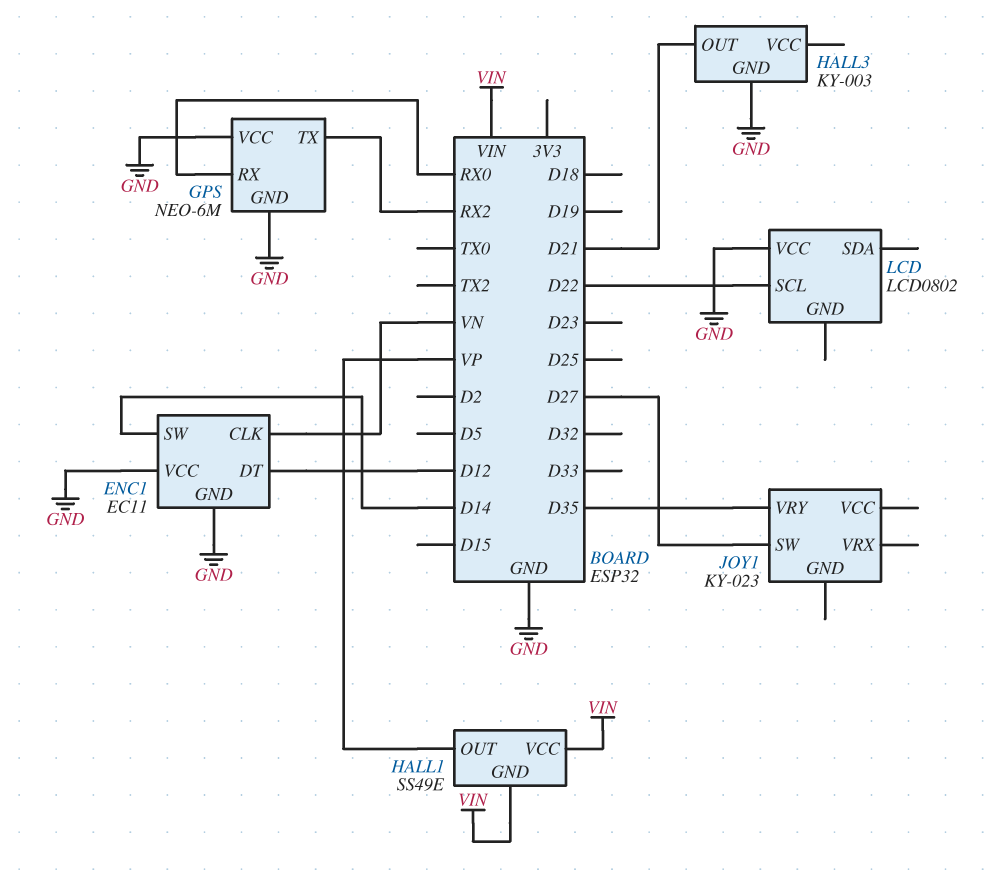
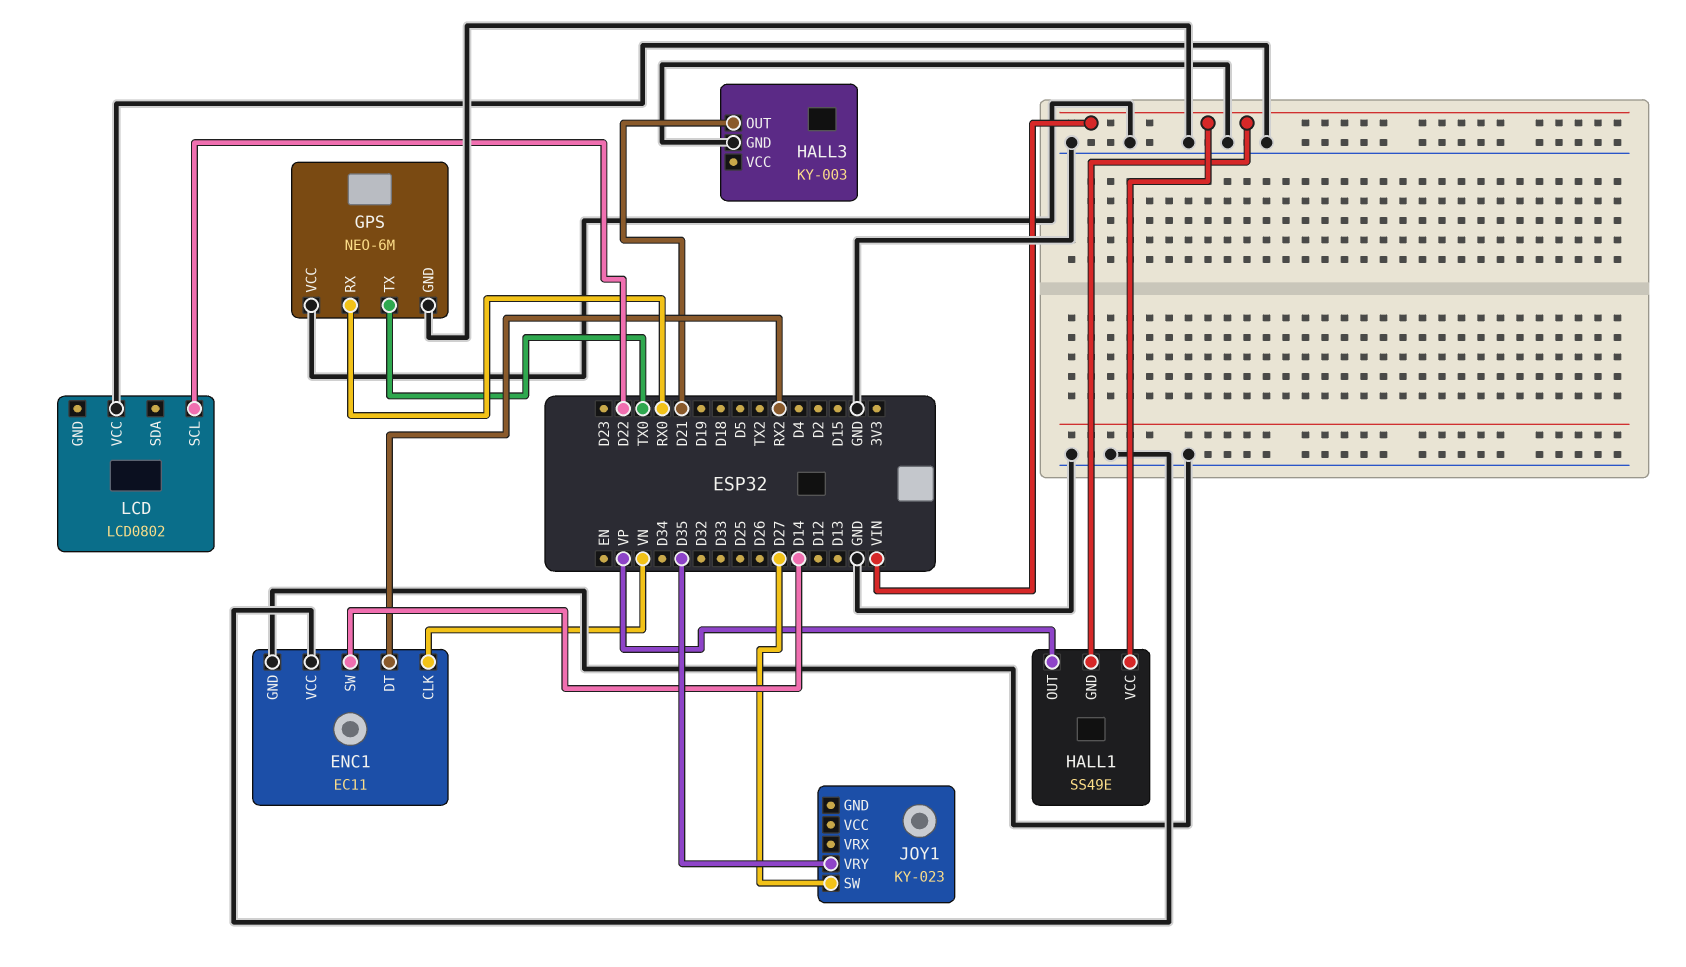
ENC1 pin DT: D12 -> RX2
GPS pin TX: RX2 -> TX0

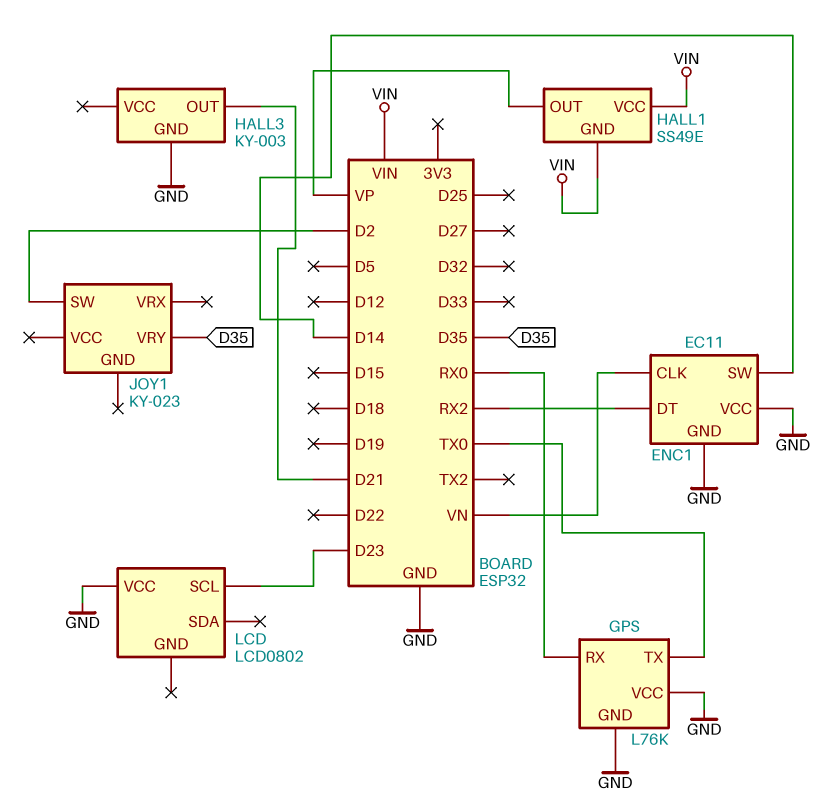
GPS: NEO-6M -> L76K
JOY1 pin SW: D27 -> D2
LCD pin SCL: D22 -> D23

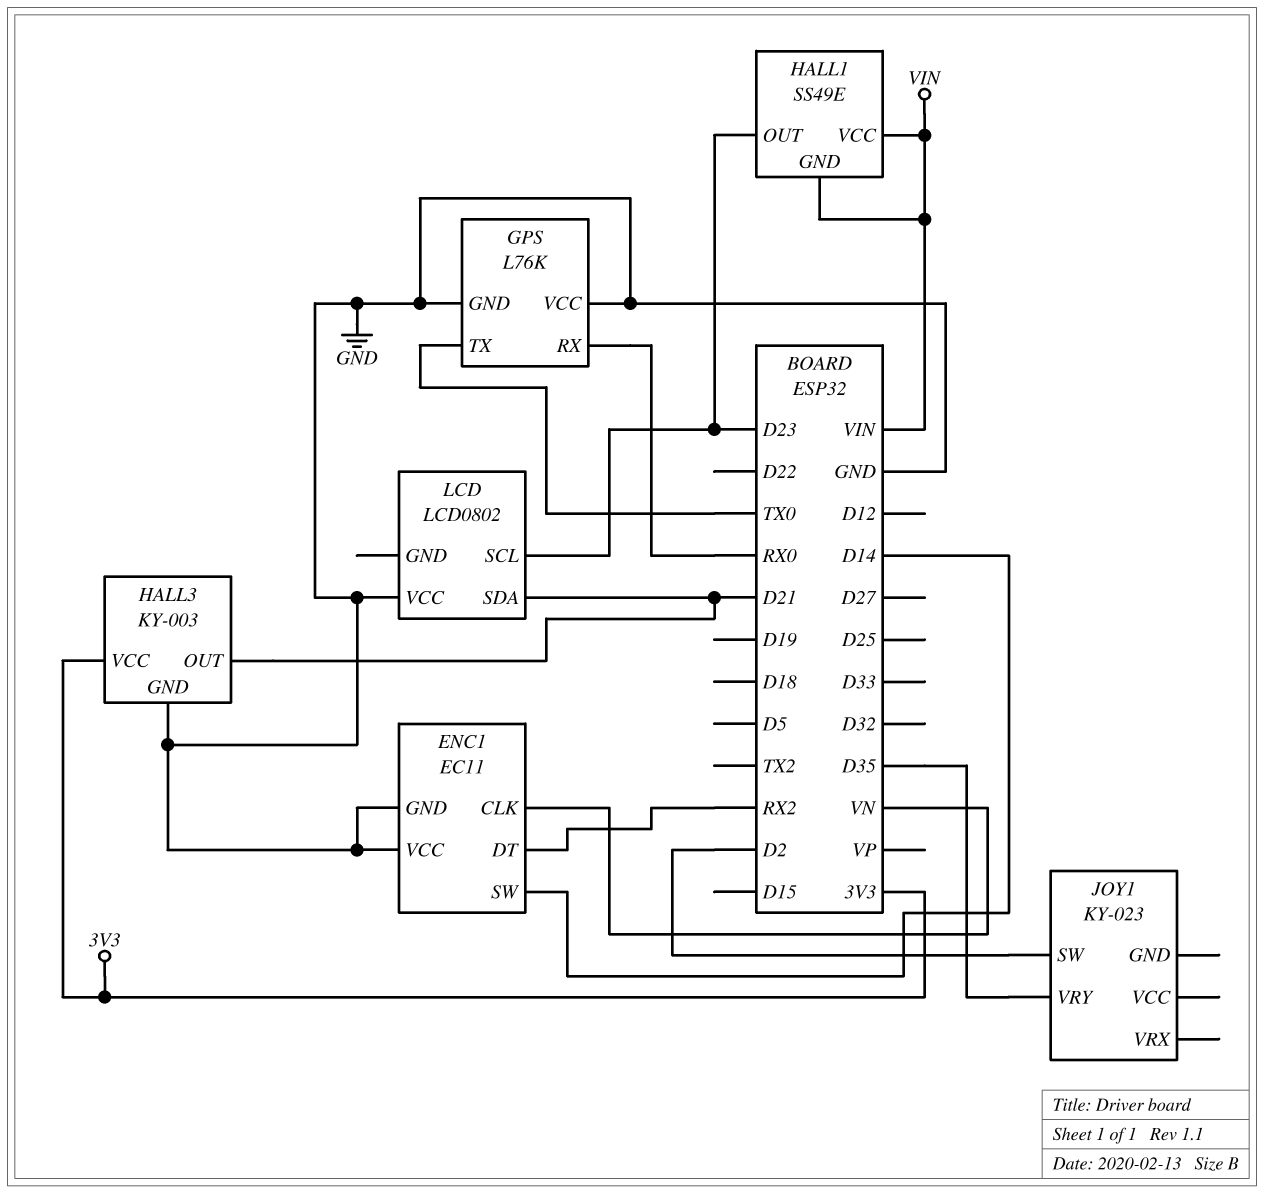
HALL1 pin OUT: VP -> D23
HALL3 pin VCC: none -> 3V3
LCD pin SDA: none -> D21

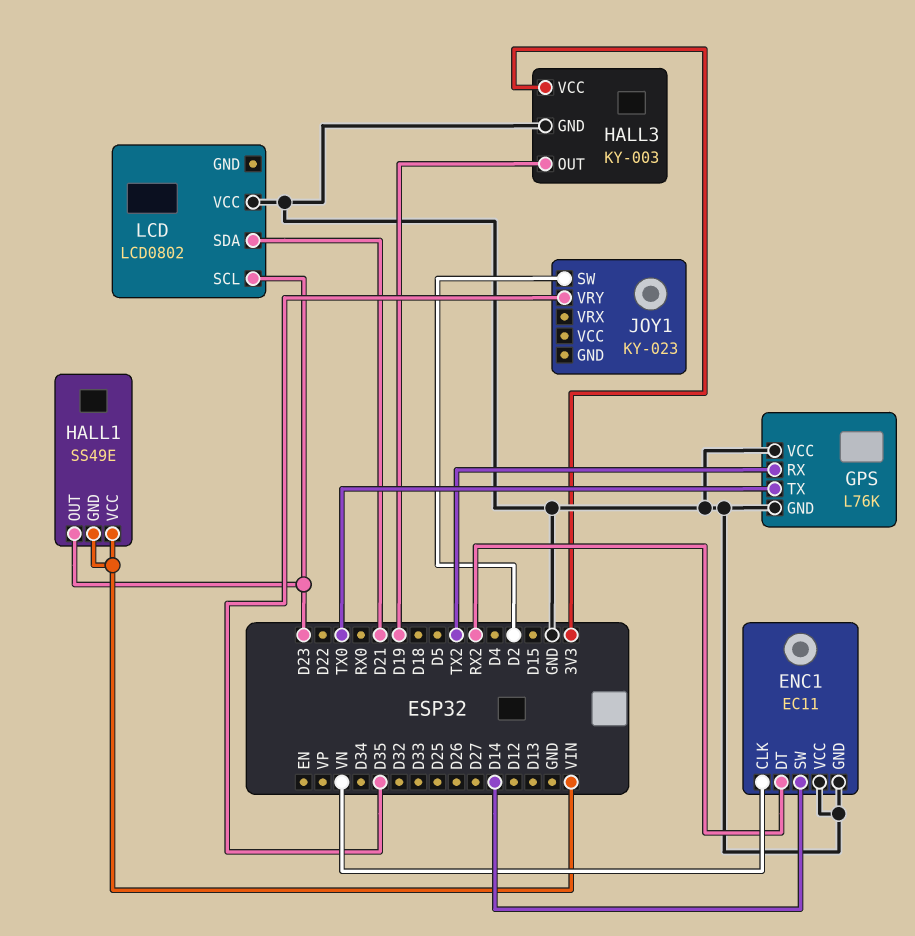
GPS pin RX: RX0 -> TX2
HALL3 pin OUT: D21 -> D19

